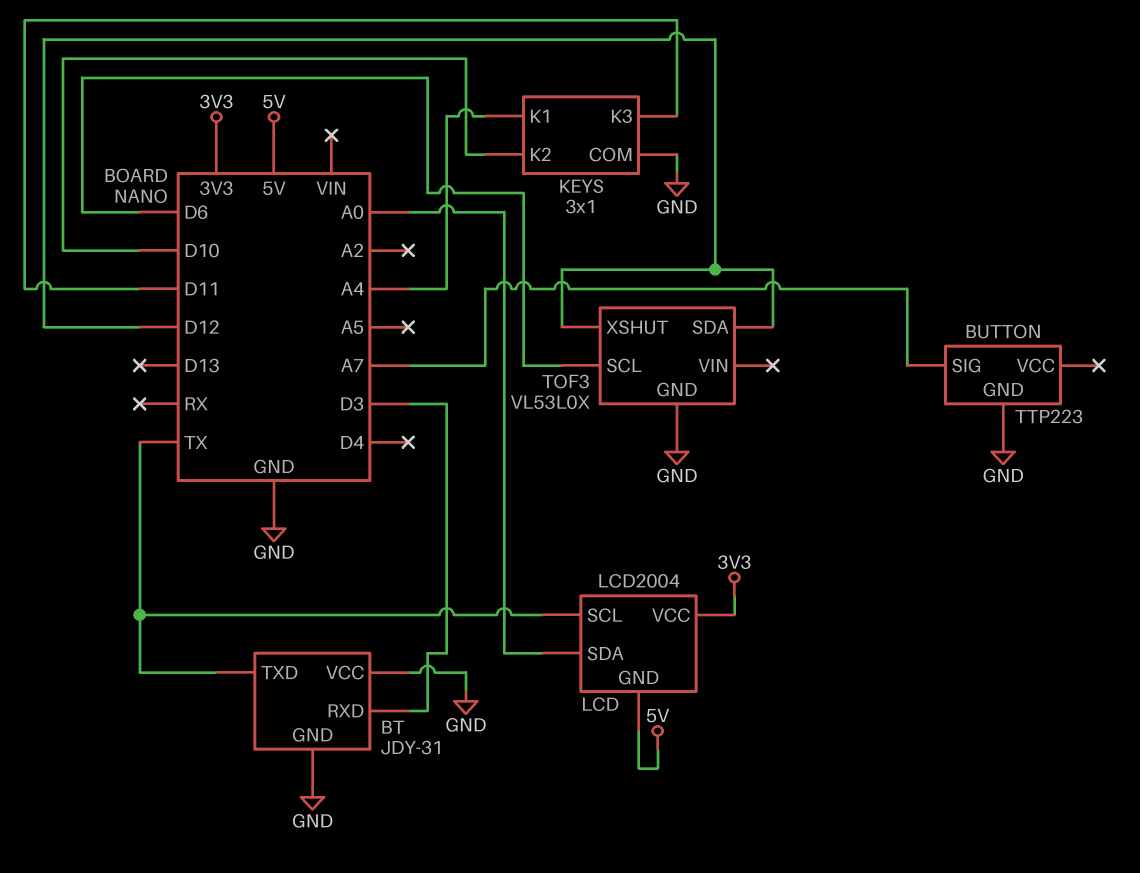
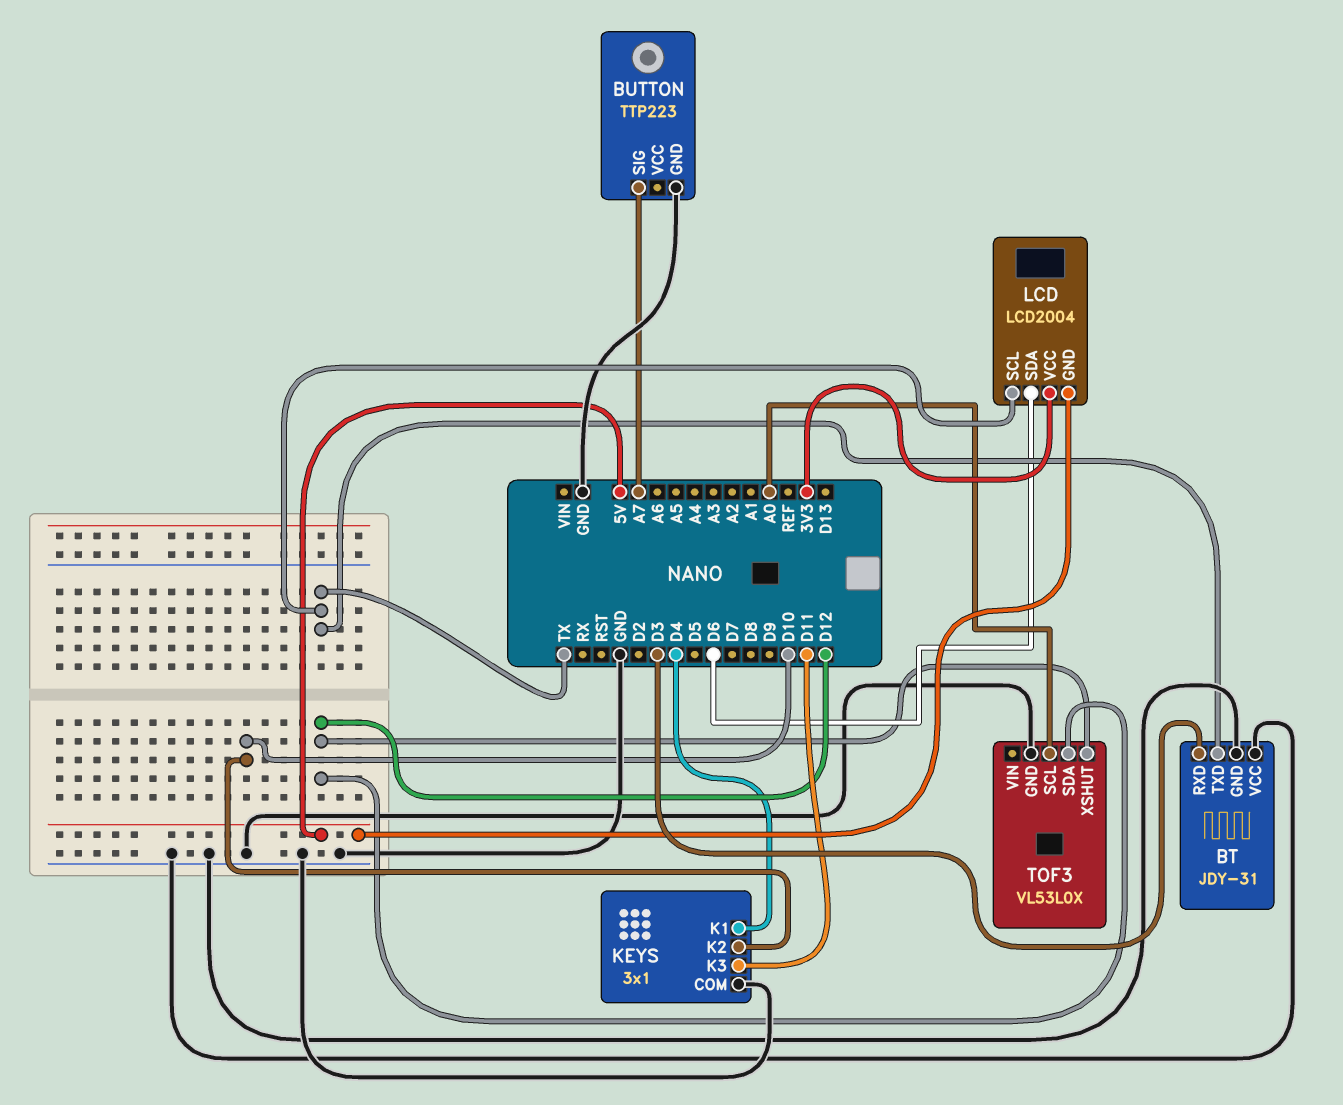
KEYS pin K1: A4 -> D4
LCD pin SDA: A0 -> D6
TOF3 pin SCL: D6 -> A0

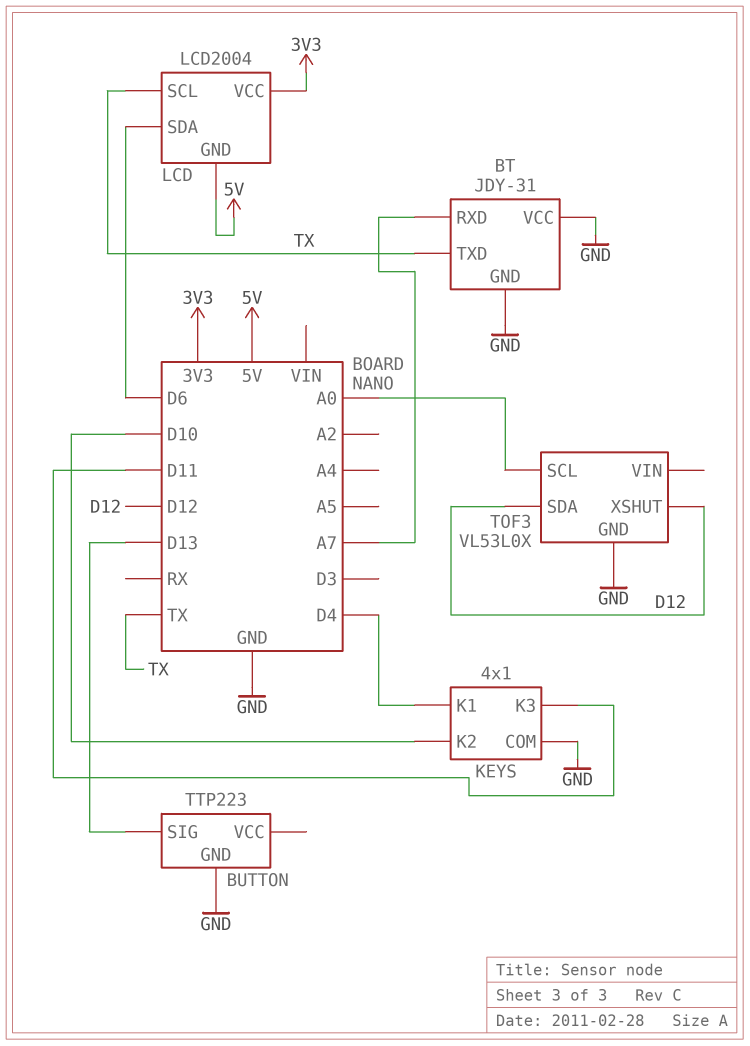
BT pin RXD: D3 -> A7
BUTTON pin SIG: A7 -> D13
KEYS: 3x1 -> 4x1

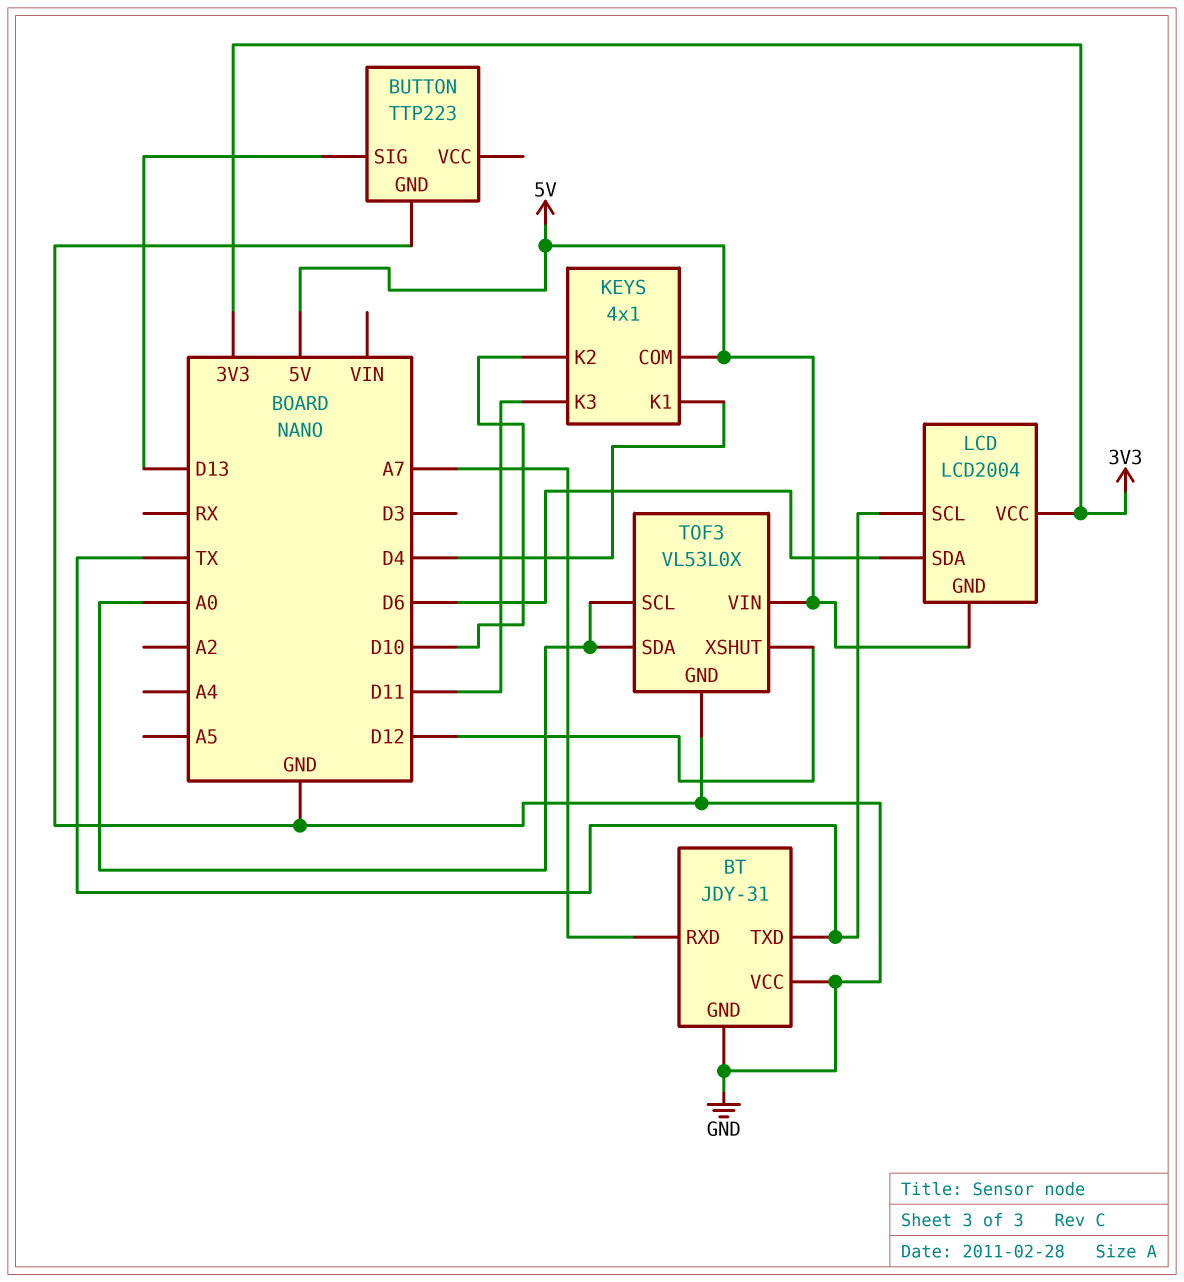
KEYS pin COM: GND -> 5V
TOF3 pin SDA: D12 -> A0
TOF3 pin VIN: none -> 5V

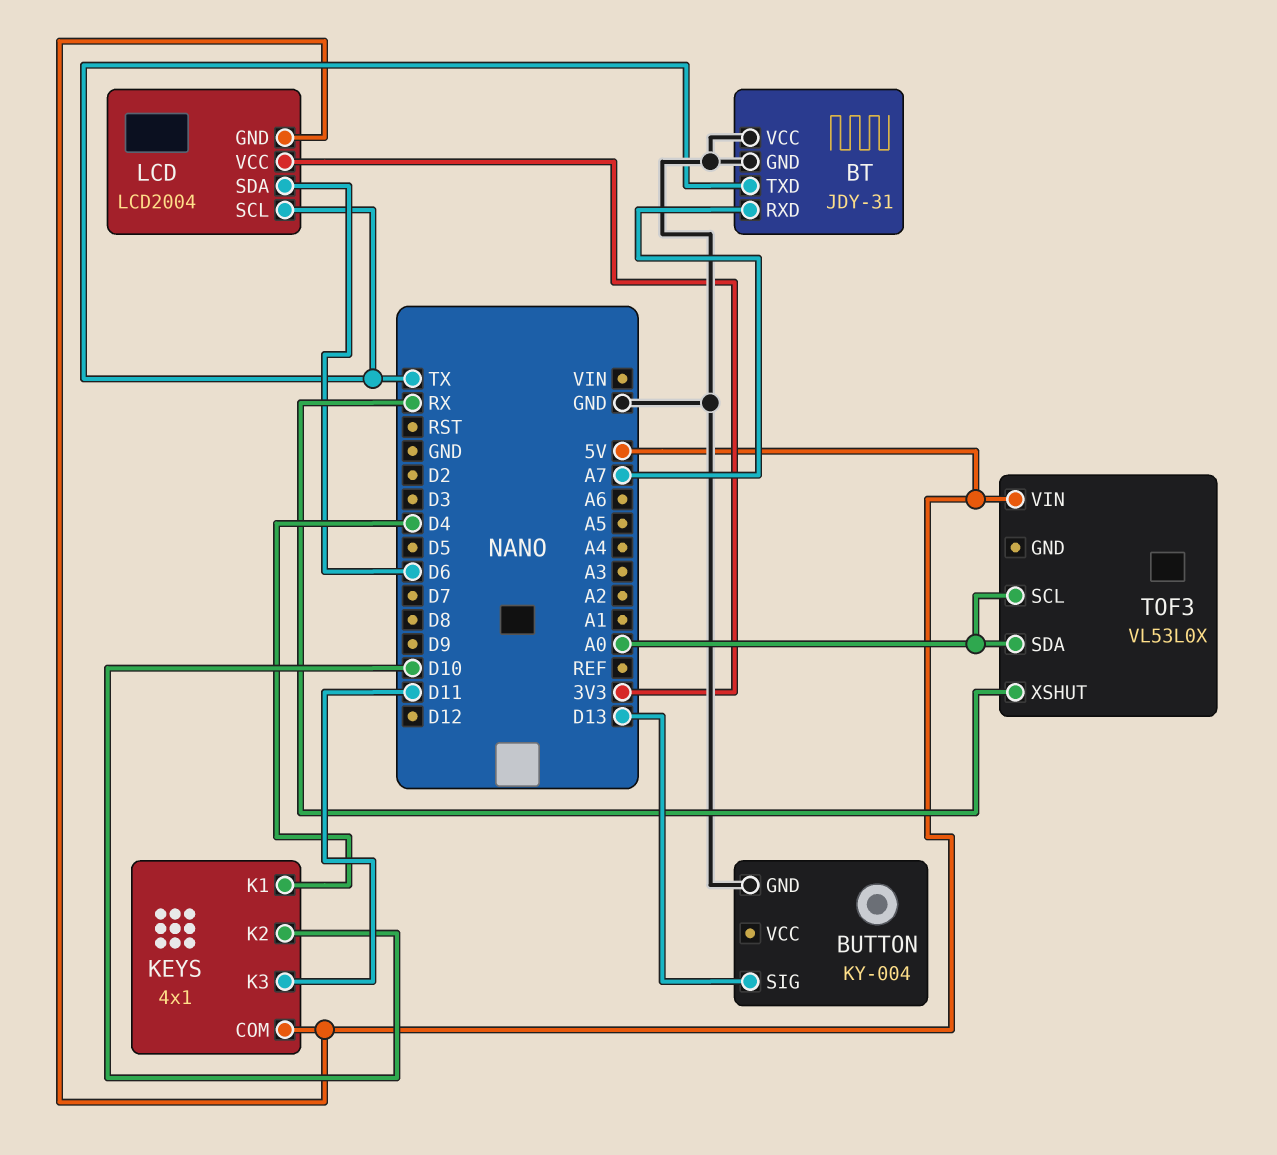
BUTTON: TTP223 -> KY-004
TOF3 pin GND: GND -> none
TOF3 pin XSHUT: D12 -> RX

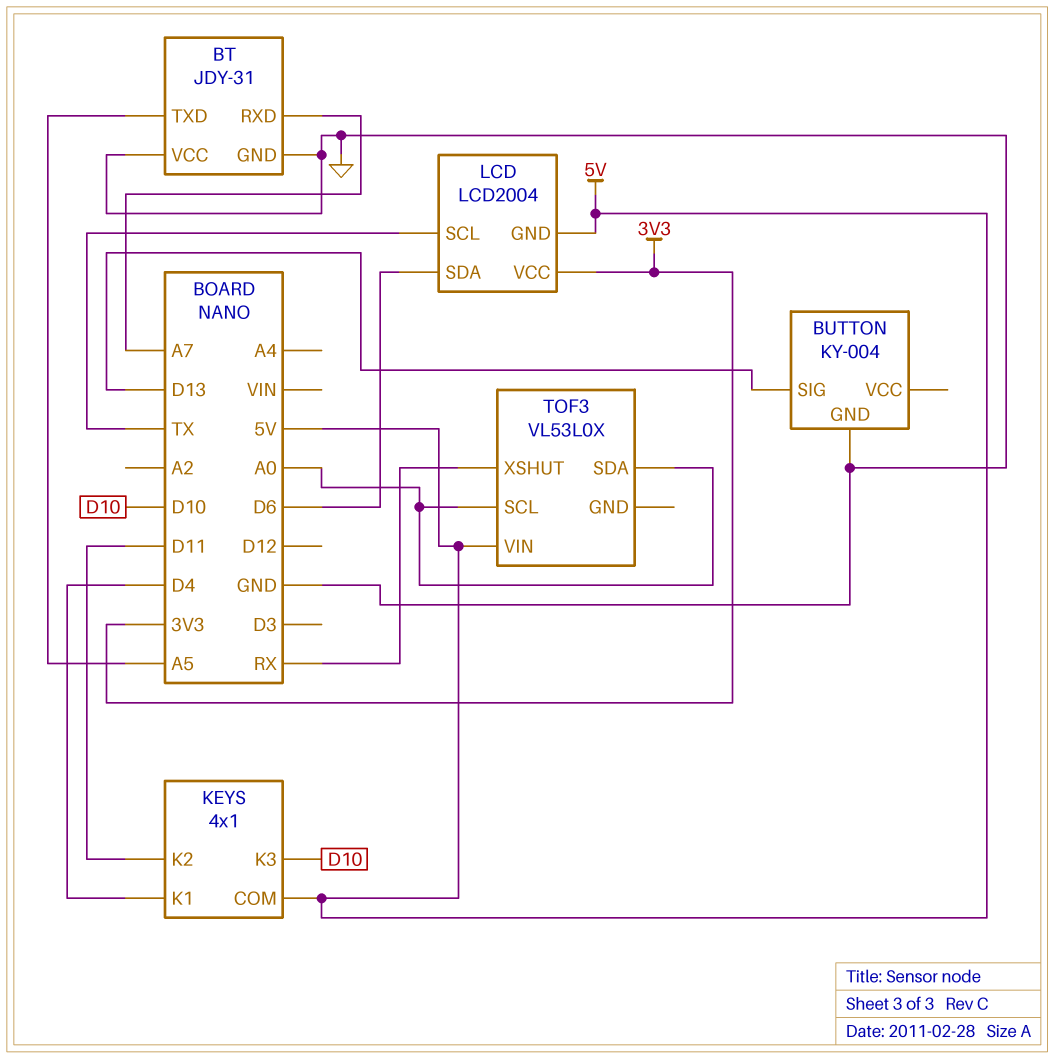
BT pin TXD: TX -> A5
KEYS pin K2: D10 -> D11
KEYS pin K3: D11 -> D10

